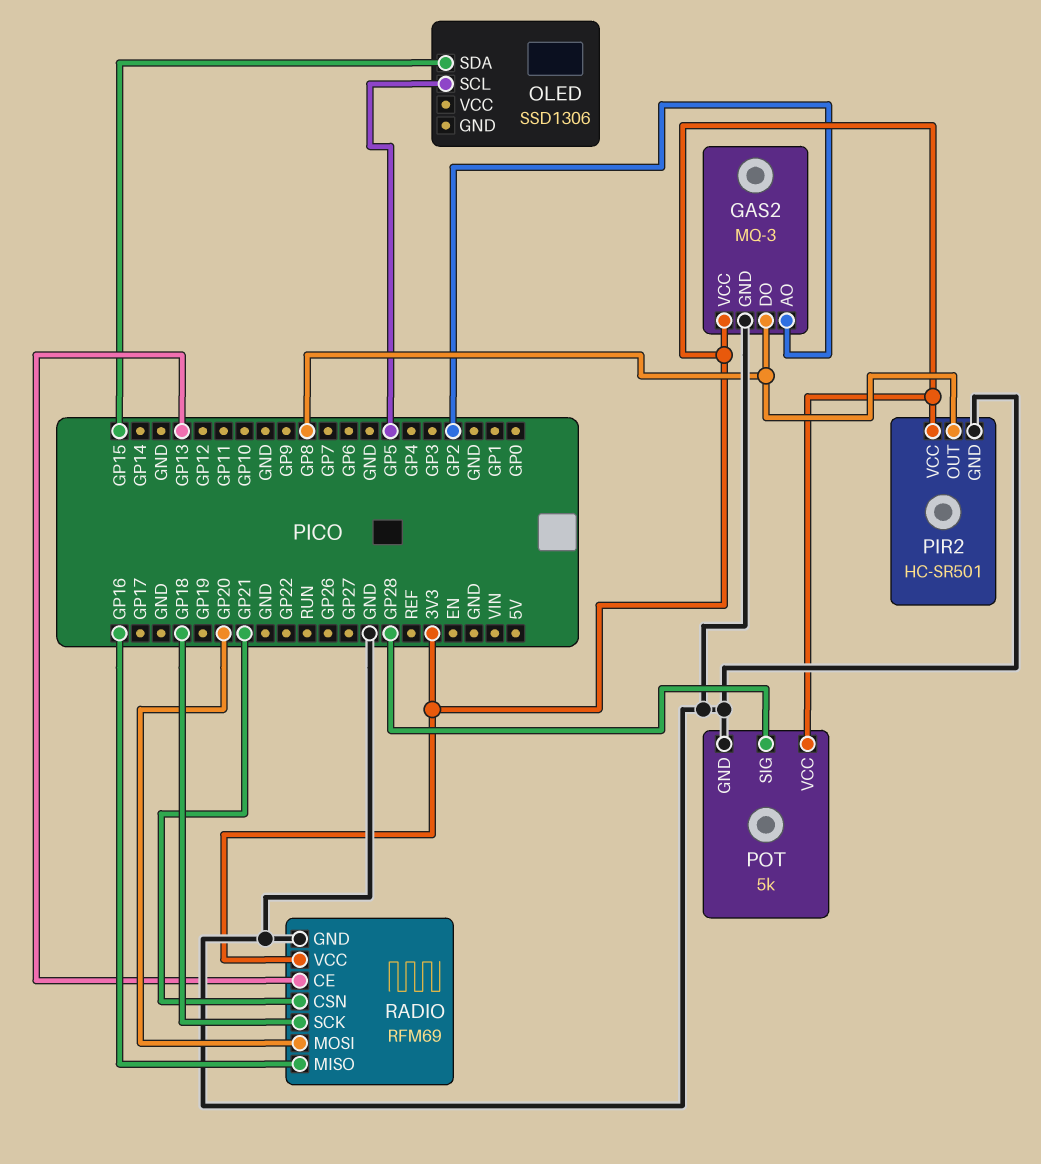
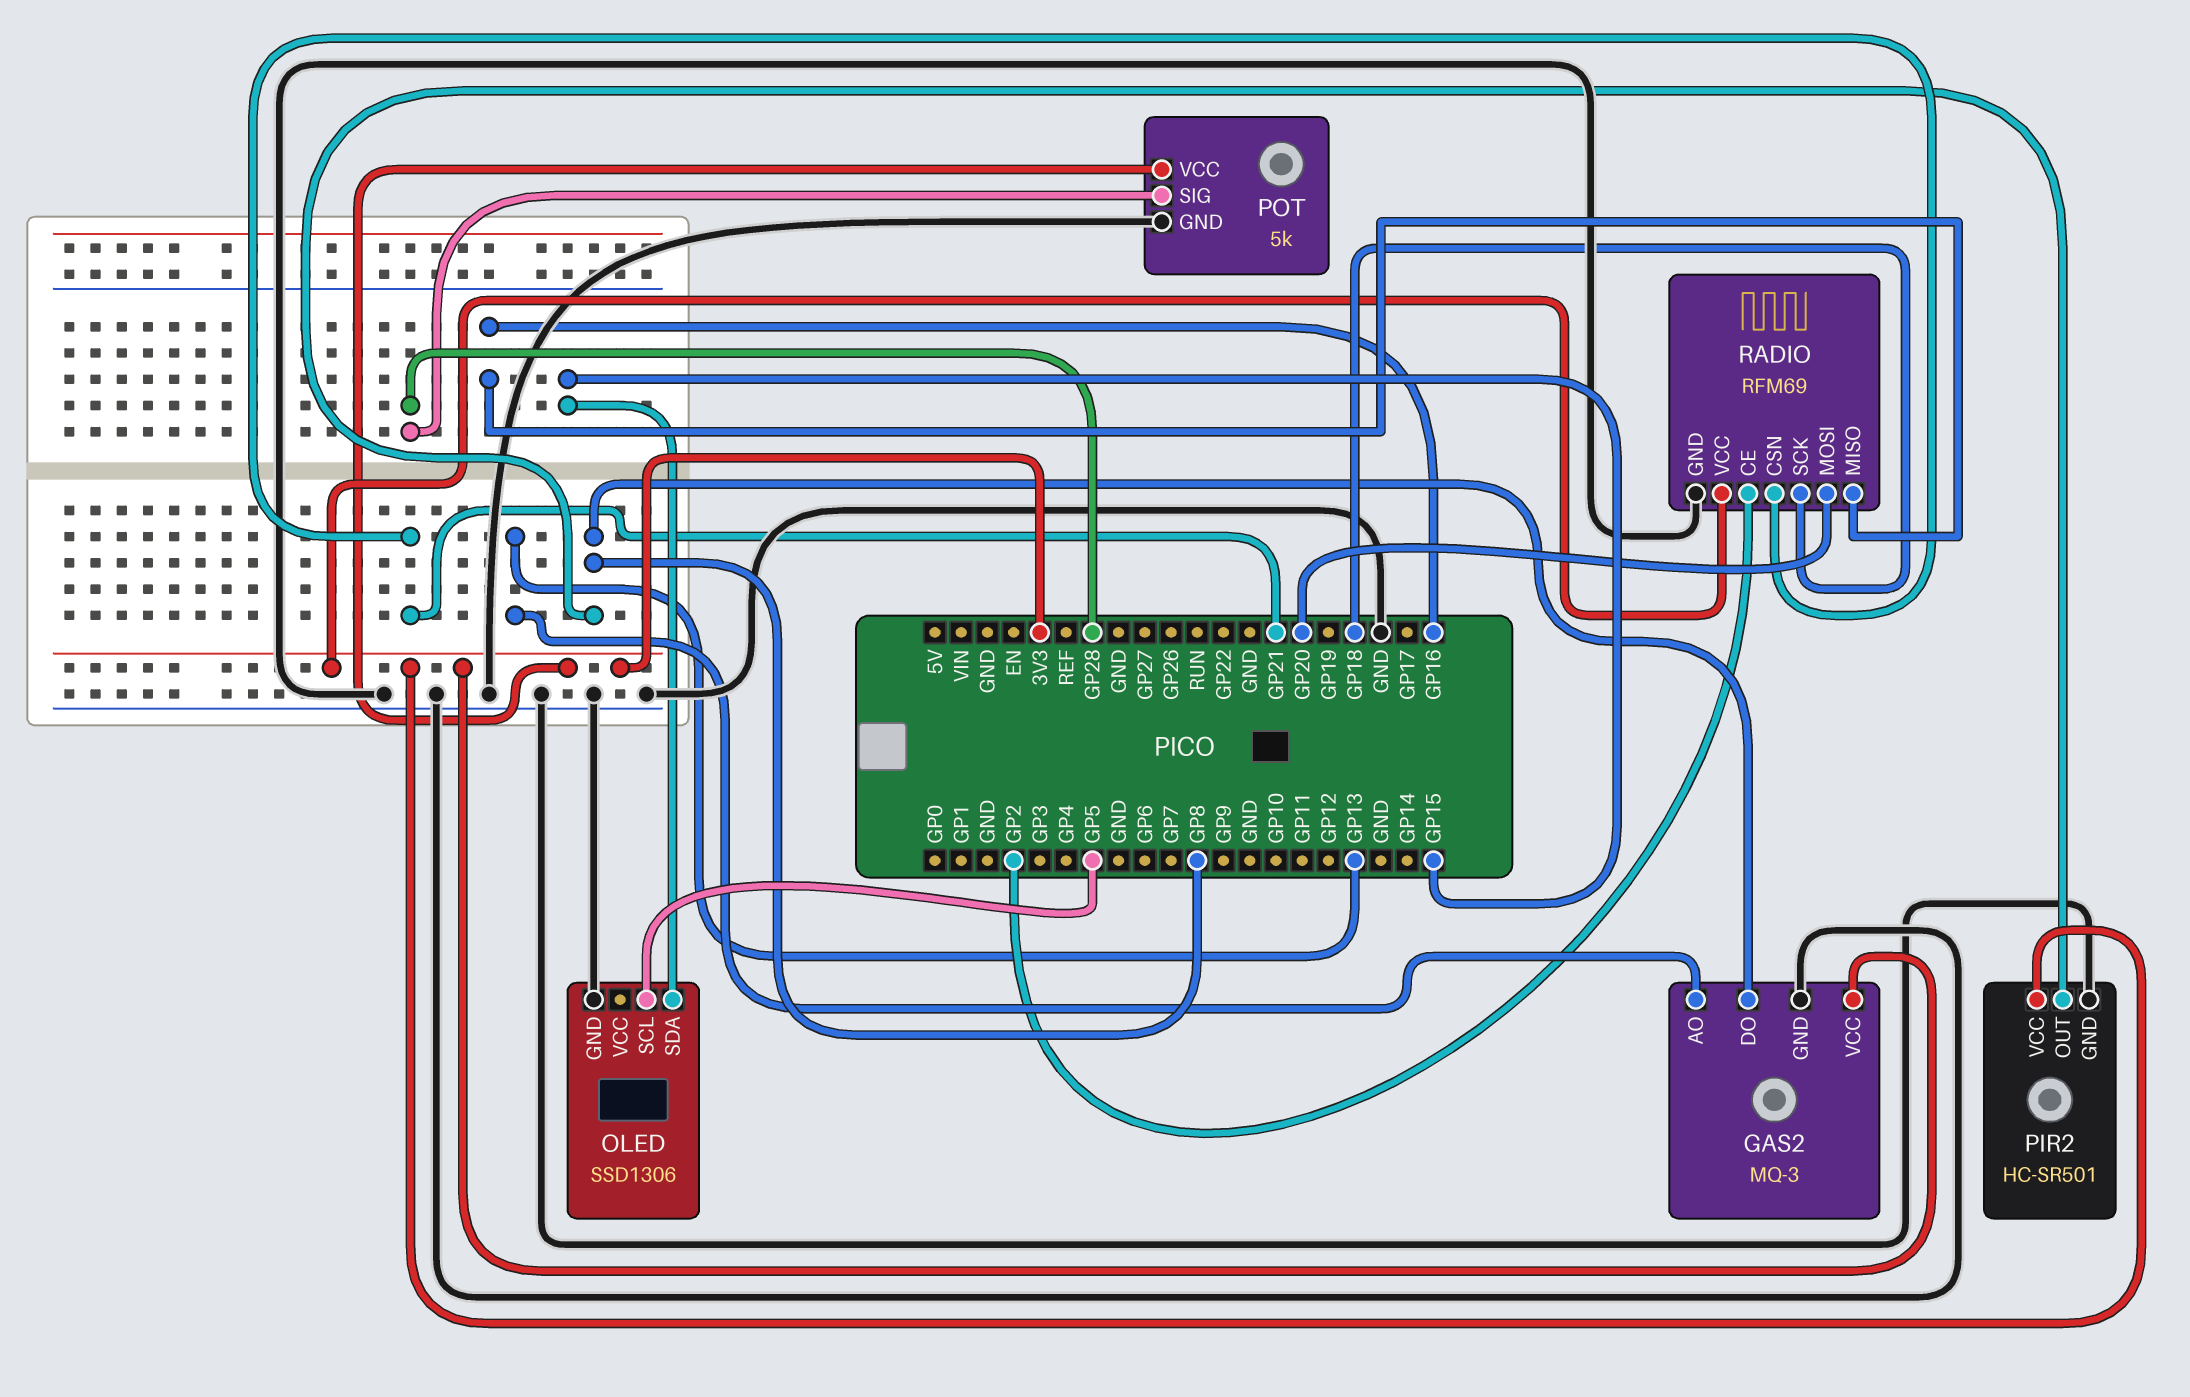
GAS2 pin AO: GP2 -> GP13
OLED pin GND: none -> GND
RADIO pin CE: GP13 -> GP2

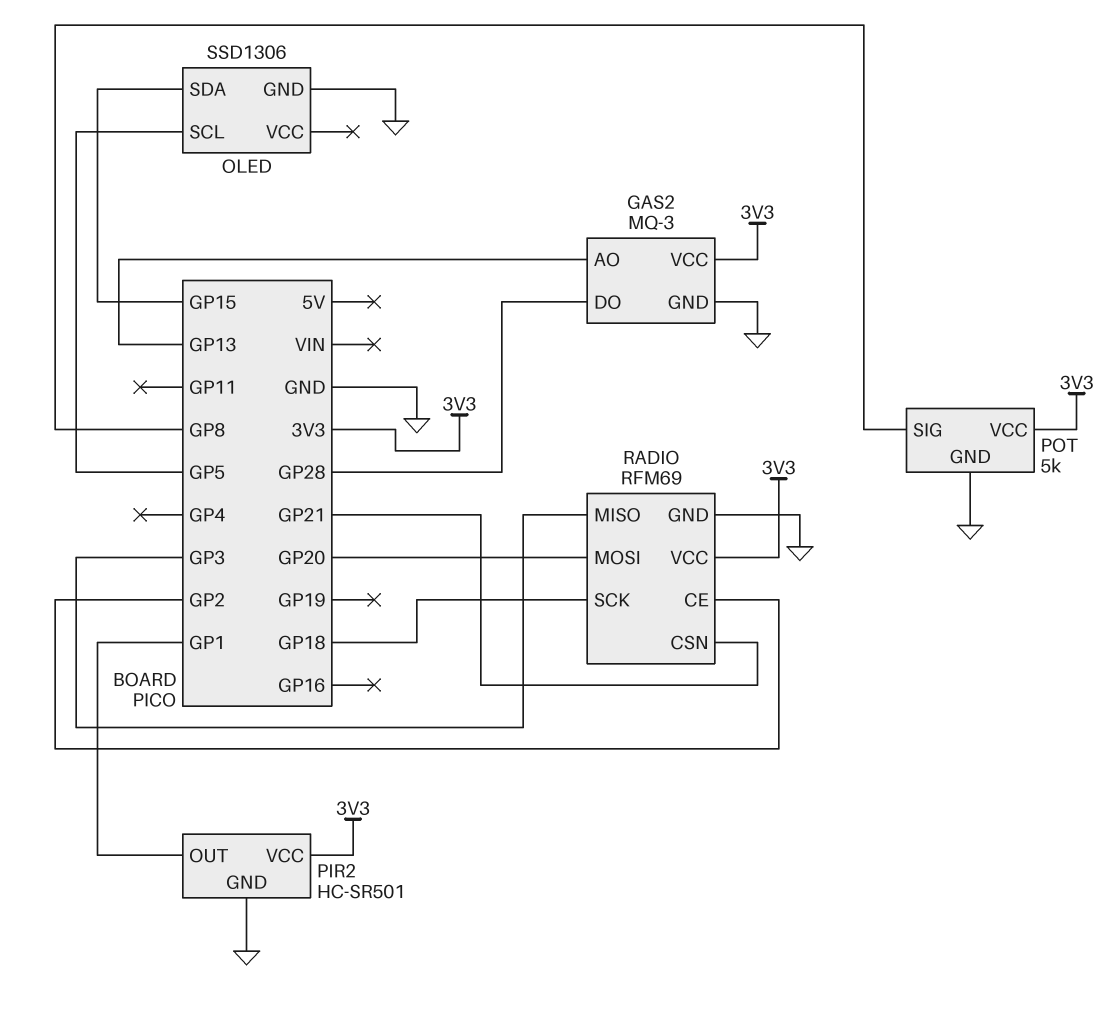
GAS2 pin DO: GP8 -> GP28
PIR2 pin OUT: GP8 -> GP1
POT pin SIG: GP28 -> GP8
RADIO pin MISO: GP16 -> GP3

